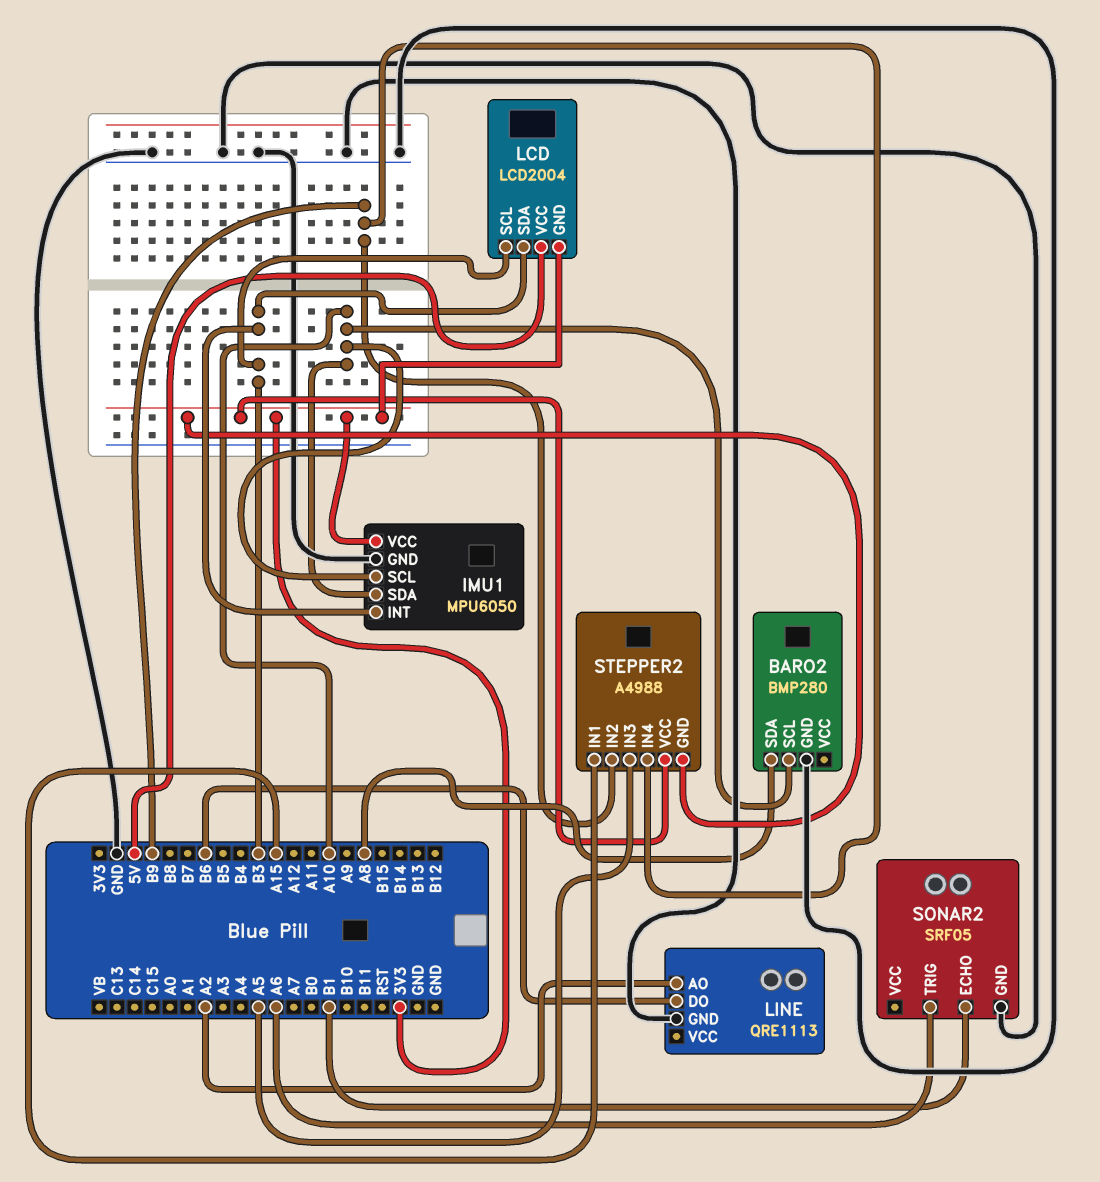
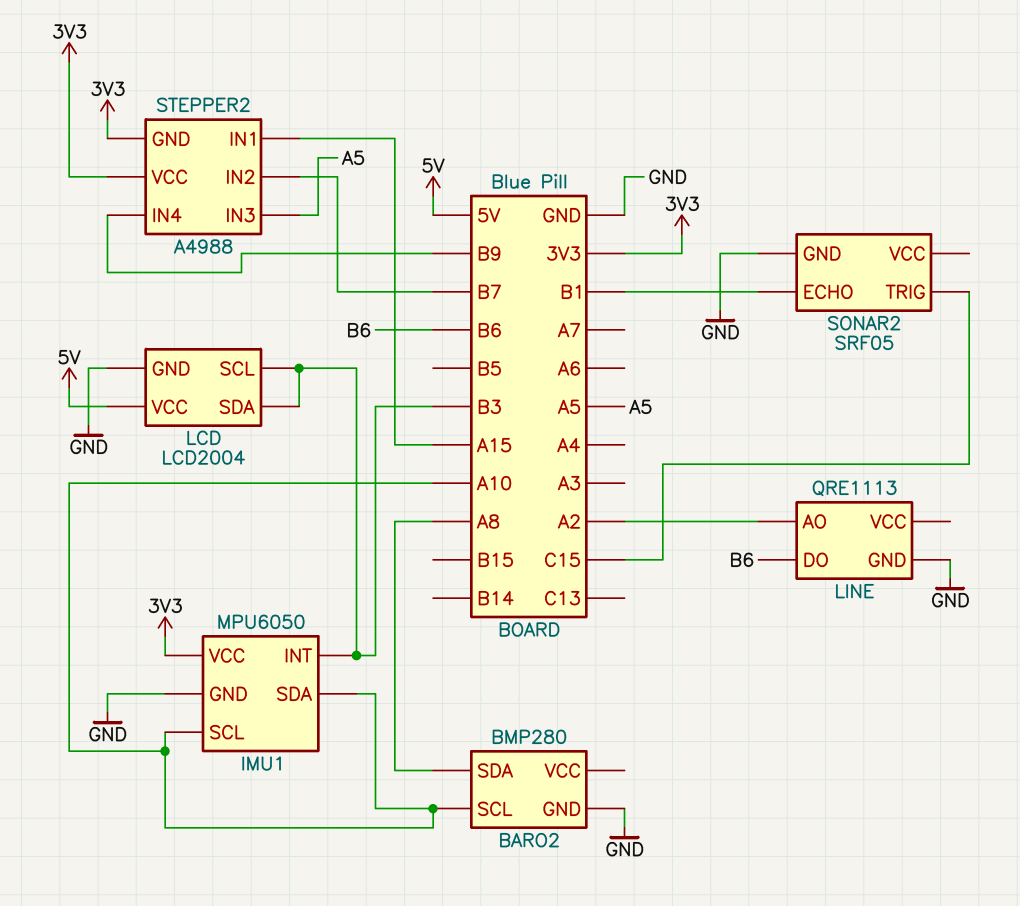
LCD pin GND: 3V3 -> GND
SONAR2 pin TRIG: A6 -> C15
STEPPER2 pin IN2: B9 -> B7

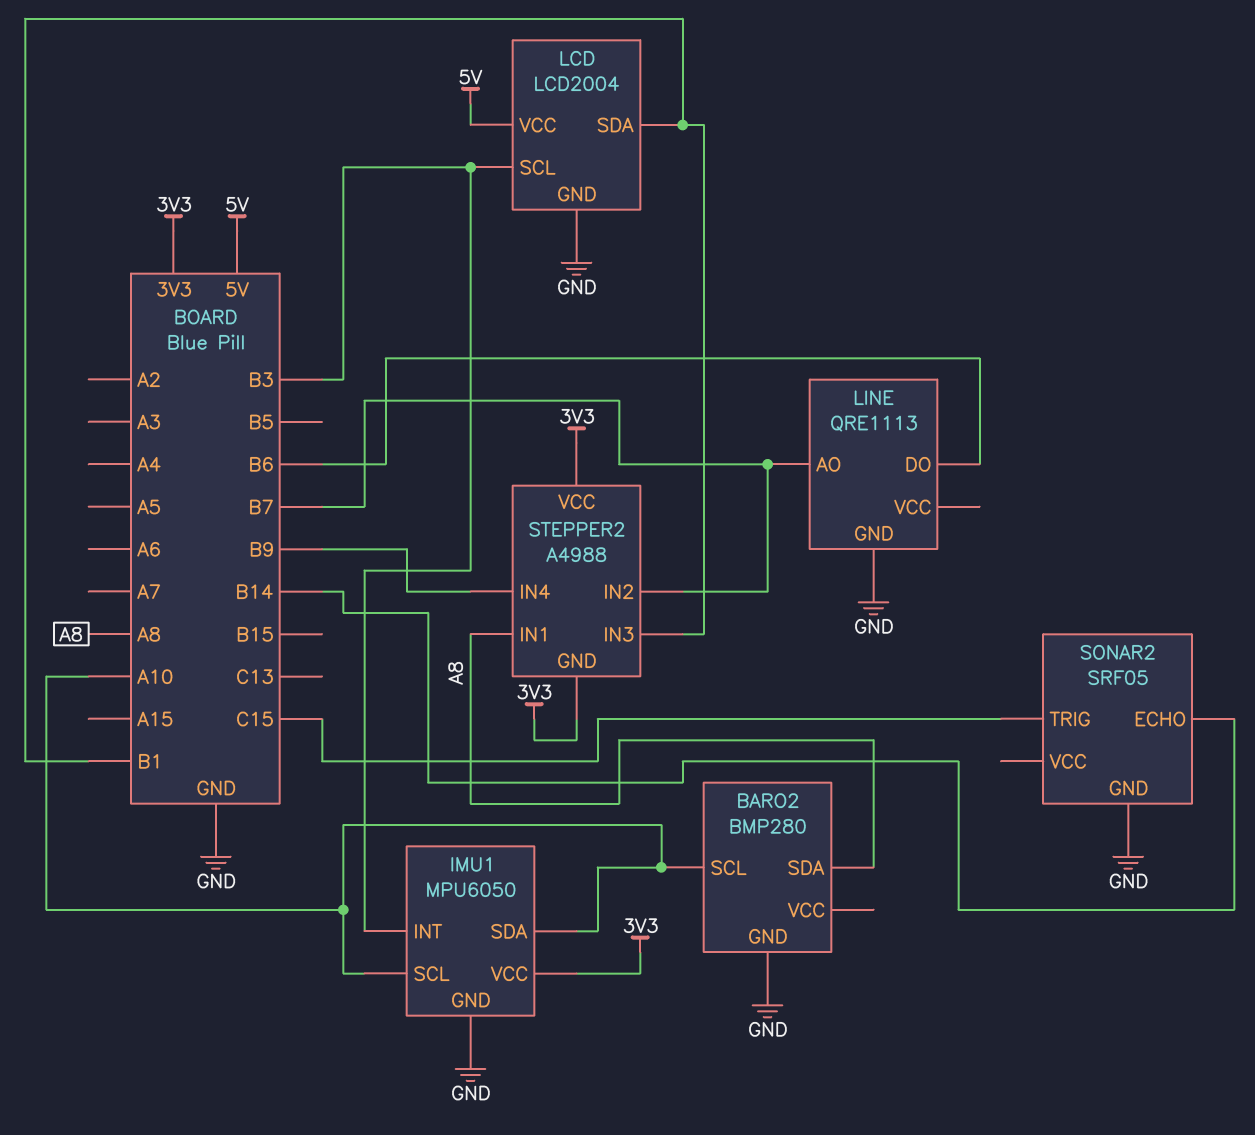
LCD pin SDA: B3 -> B1
LINE pin AO: A2 -> B7
SONAR2 pin ECHO: B1 -> B14
STEPPER2 pin IN1: A15 -> A8
STEPPER2 pin IN3: A5 -> B1

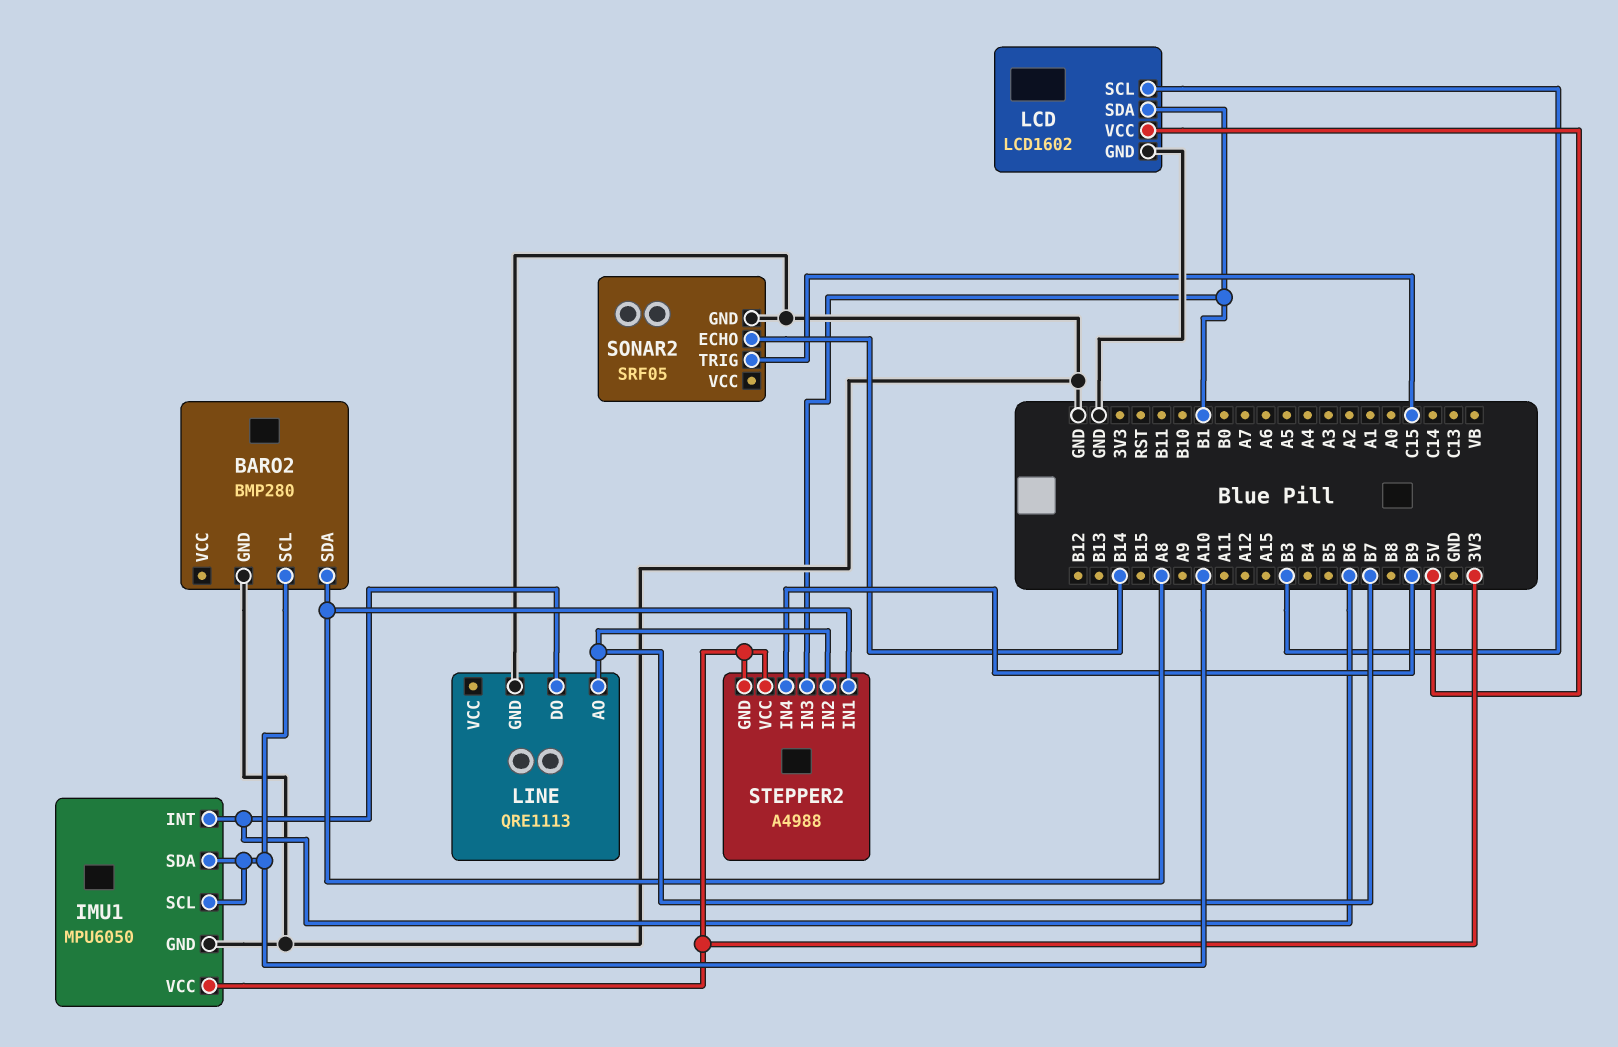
IMU1 pin INT: B3 -> B6
LCD: LCD2004 -> LCD1602

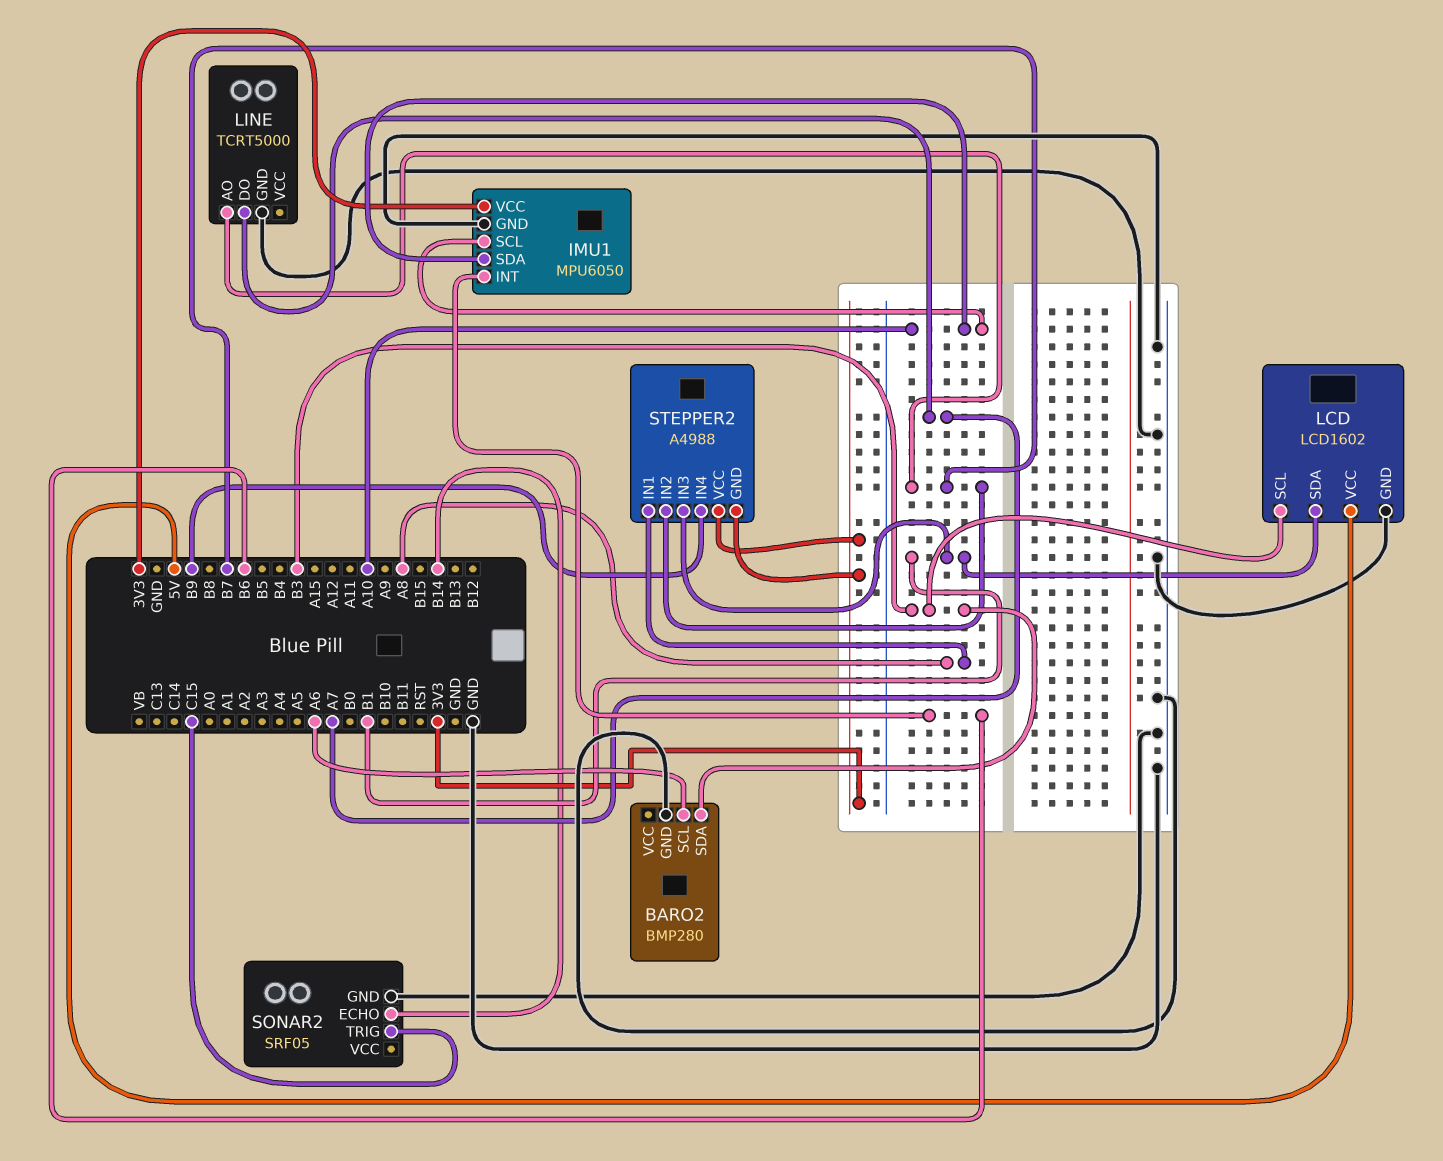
BARO2 pin SCL: A10 -> A6
BARO2 pin SDA: A8 -> B3
LINE: QRE1113 -> TCRT5000
LINE pin DO: B6 -> A7

